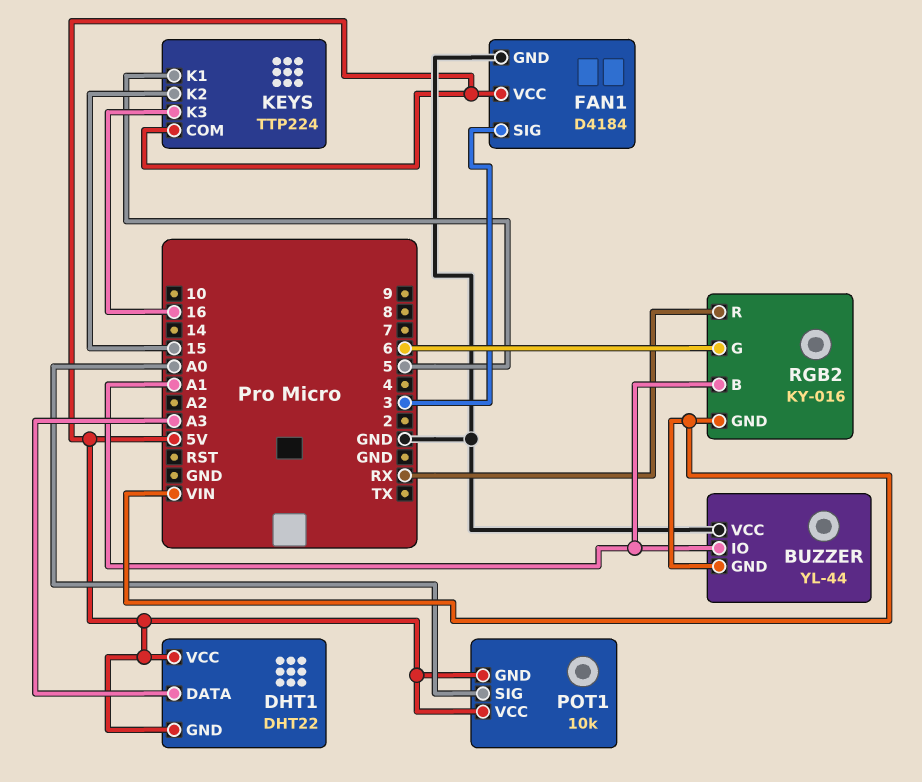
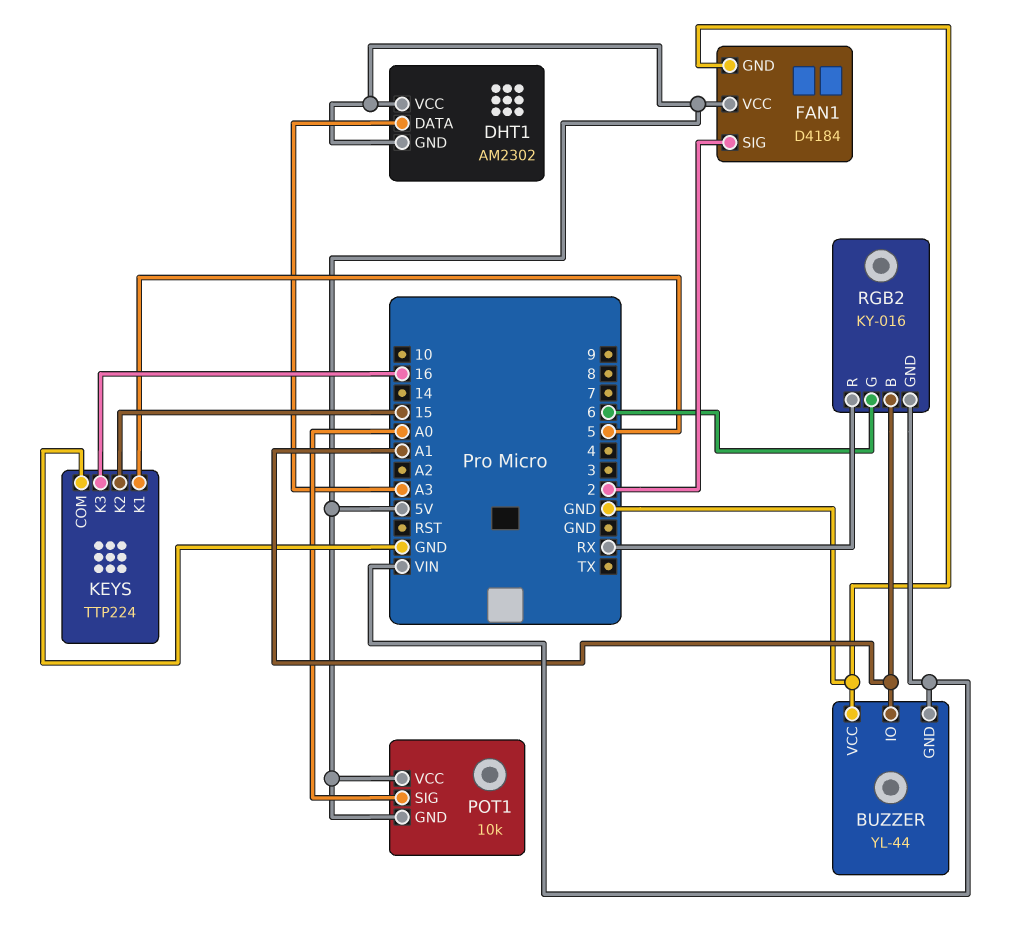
DHT1: DHT22 -> AM2302
FAN1 pin SIG: 3 -> 2
KEYS pin COM: 5V -> GND

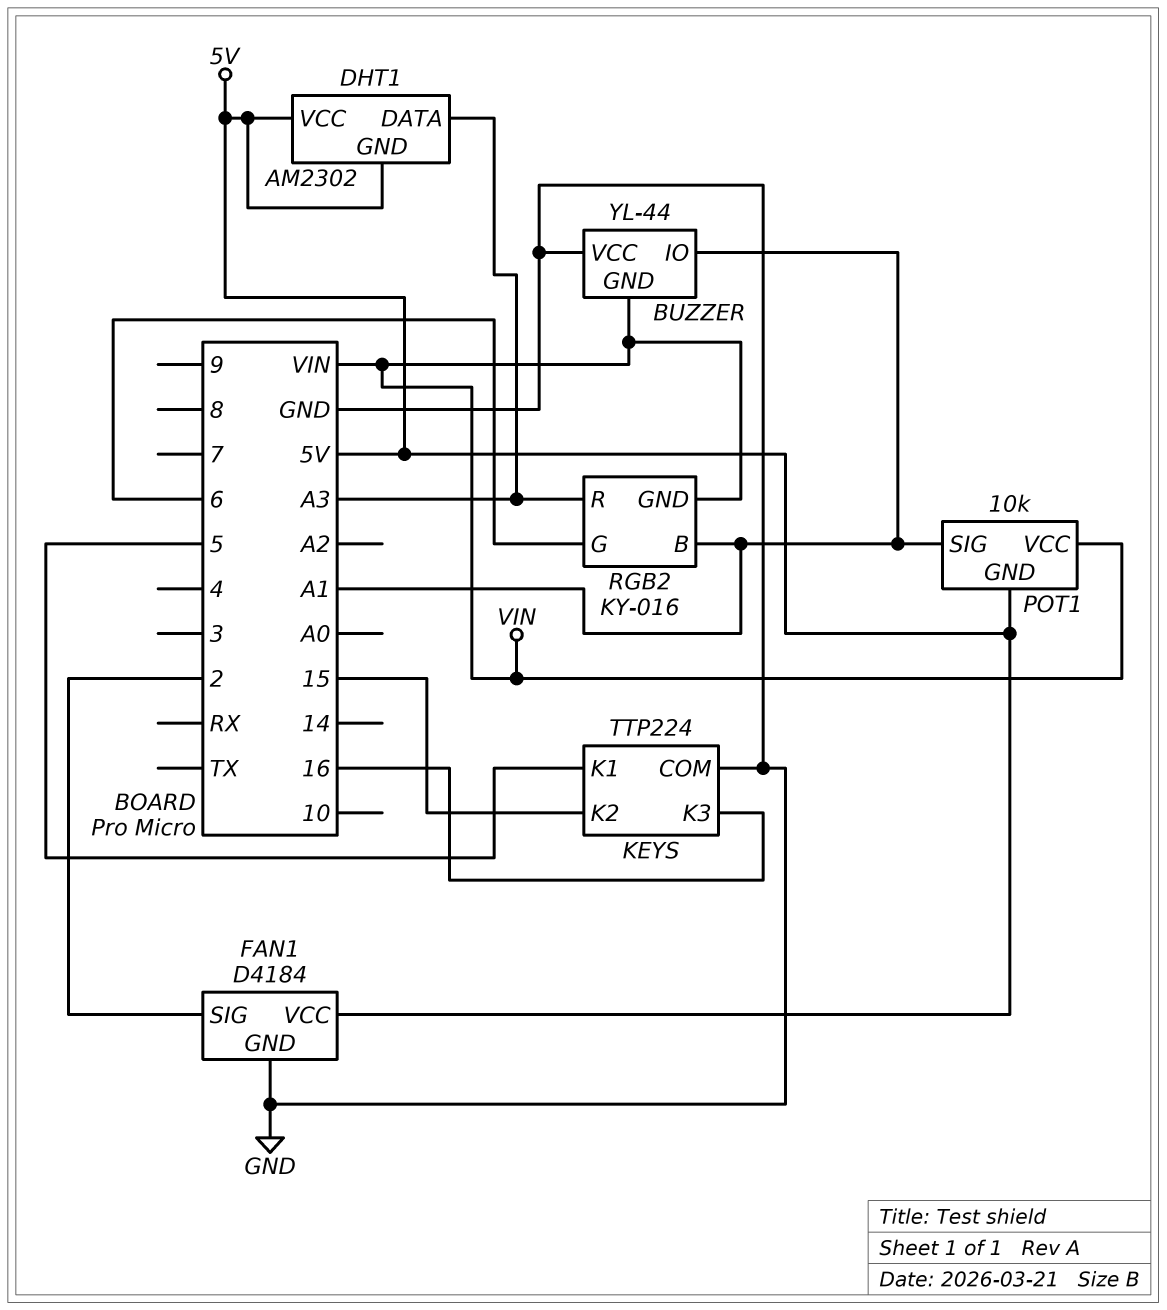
POT1 pin SIG: A0 -> A1
POT1 pin VCC: 5V -> VIN
RGB2 pin R: RX -> A3

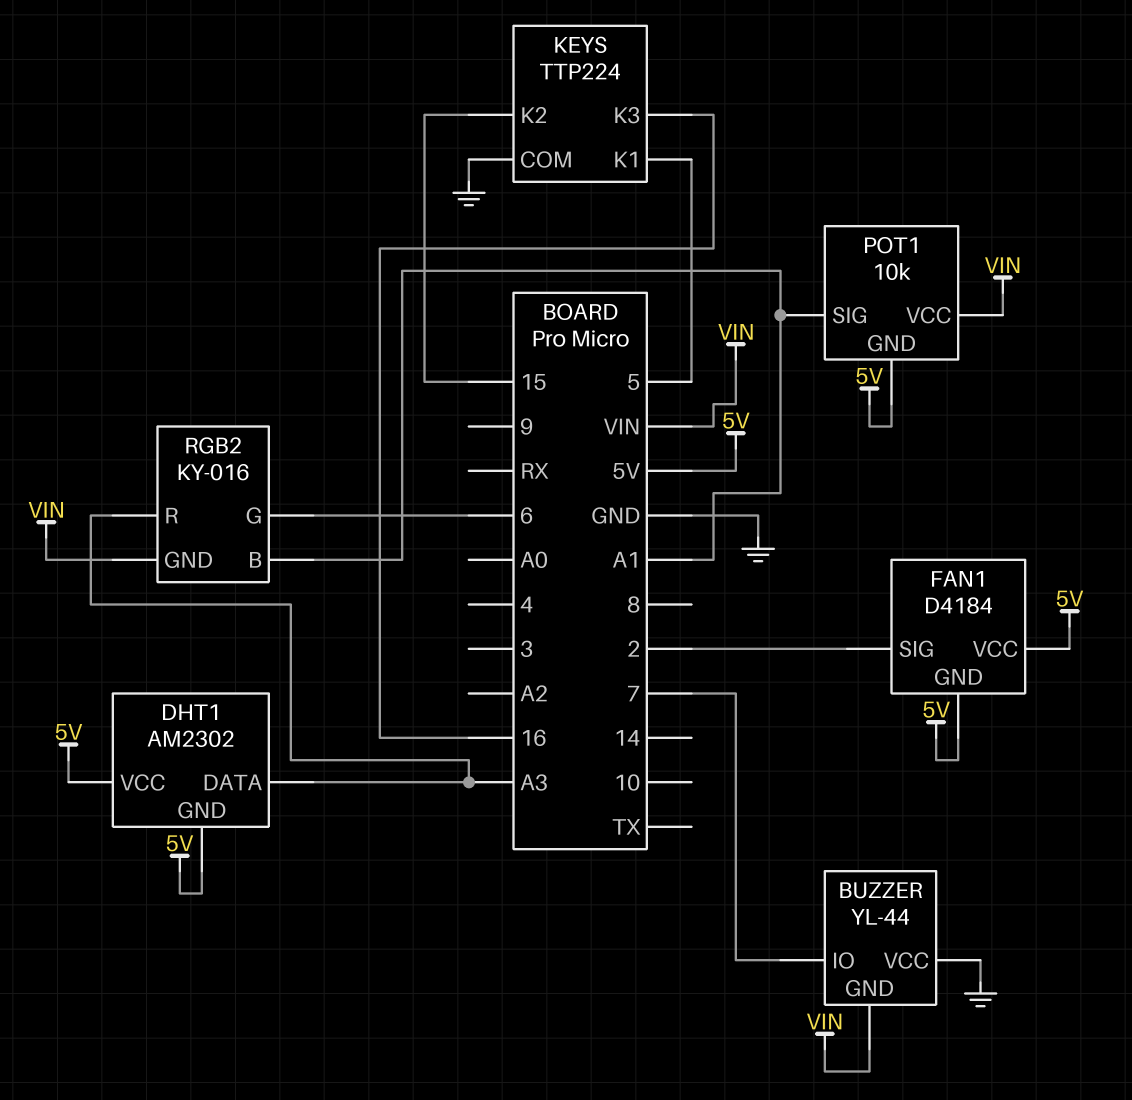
BUZZER pin IO: A1 -> 7
FAN1 pin GND: GND -> 5V

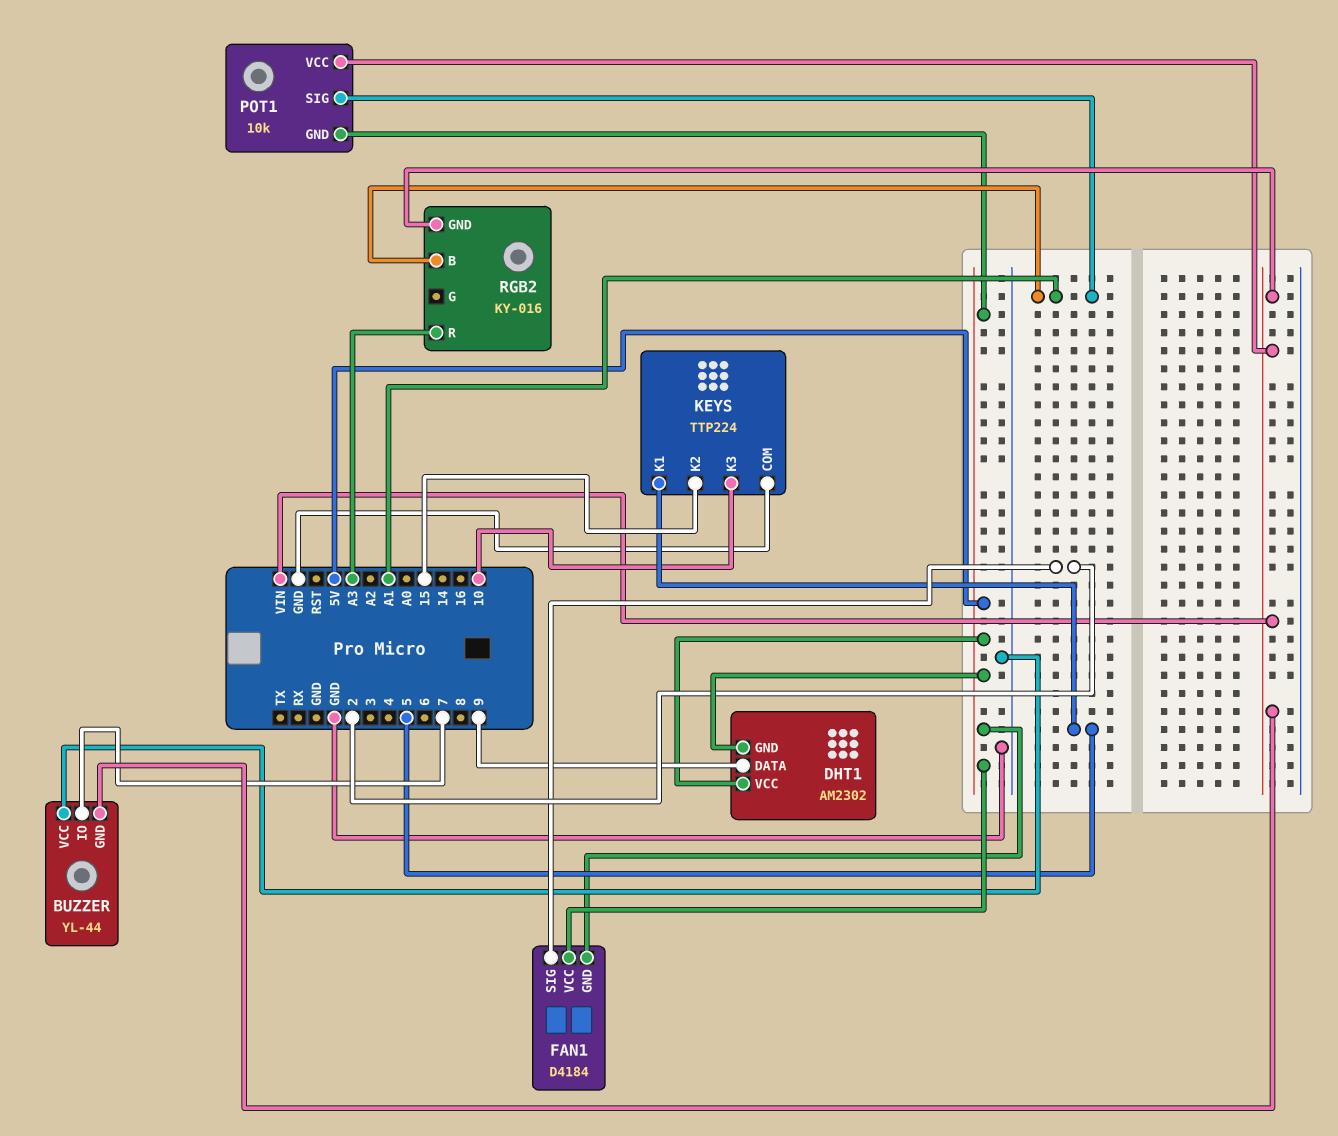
DHT1 pin DATA: A3 -> 9
KEYS pin K3: 16 -> 10
RGB2 pin G: 6 -> none

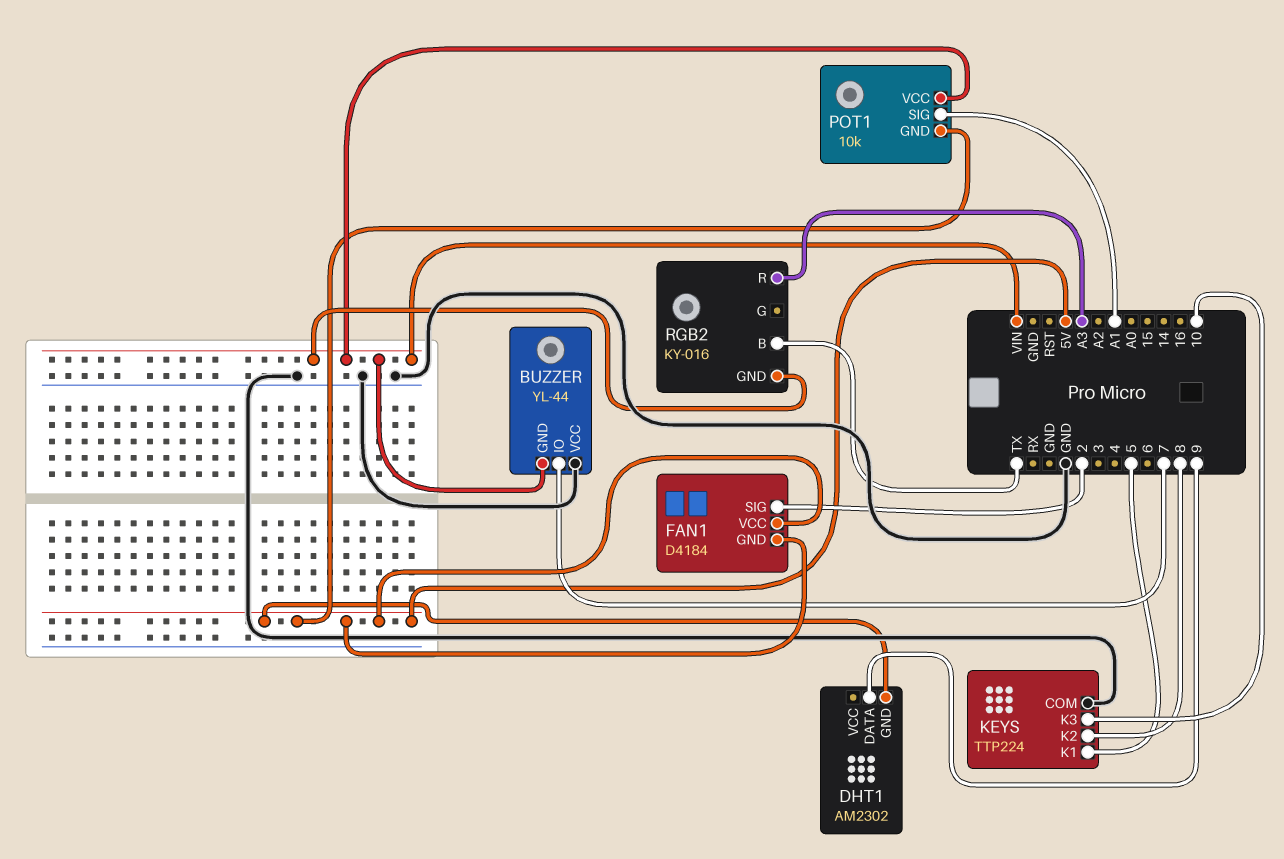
DHT1 pin VCC: 5V -> none
KEYS pin K2: 15 -> 8
RGB2 pin B: A1 -> TX

